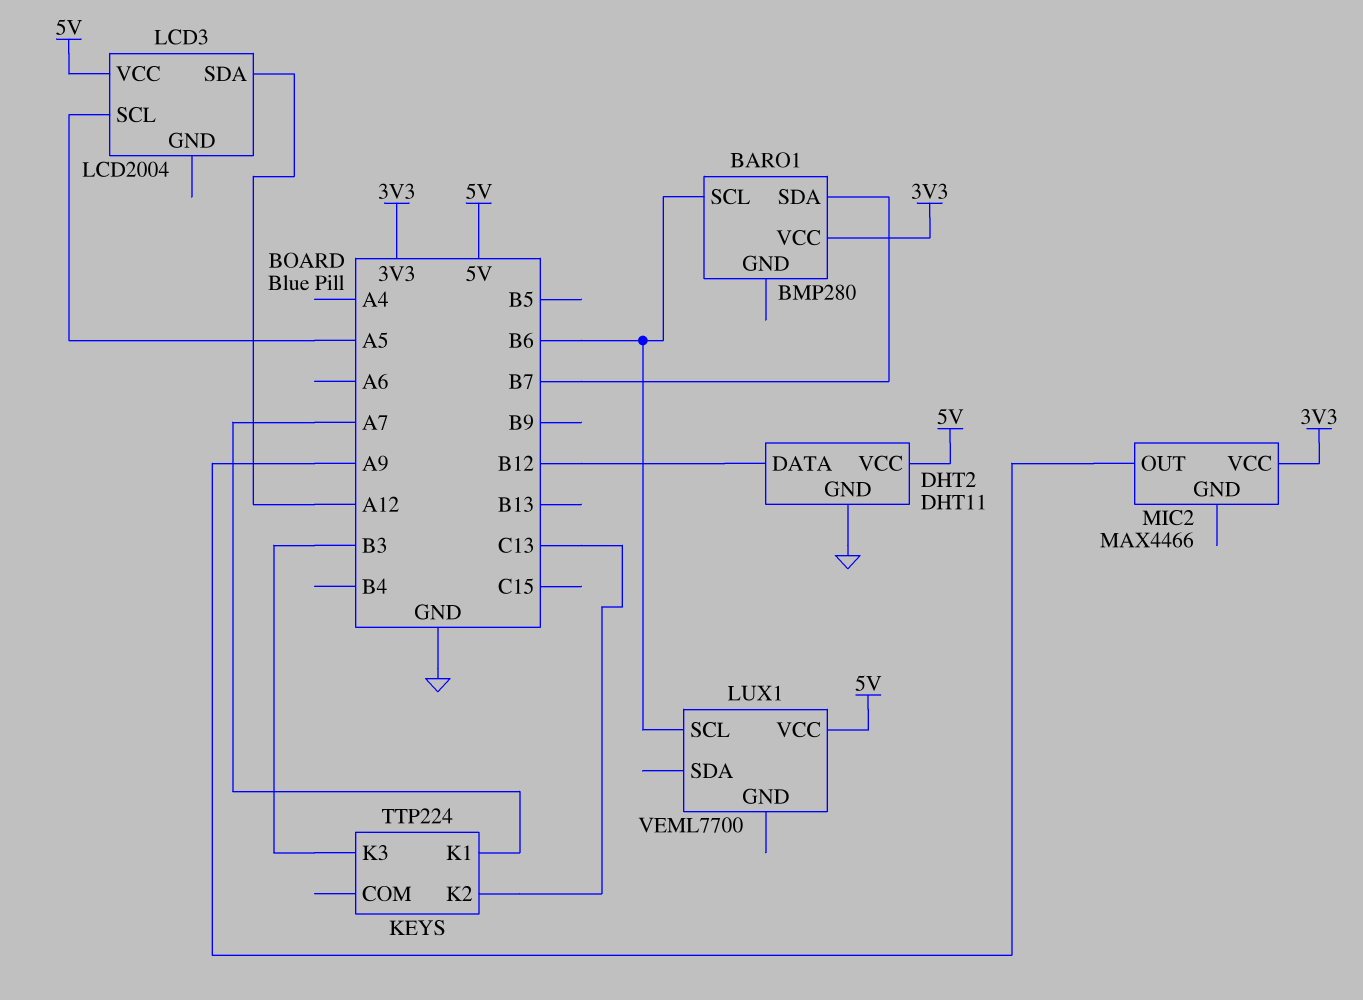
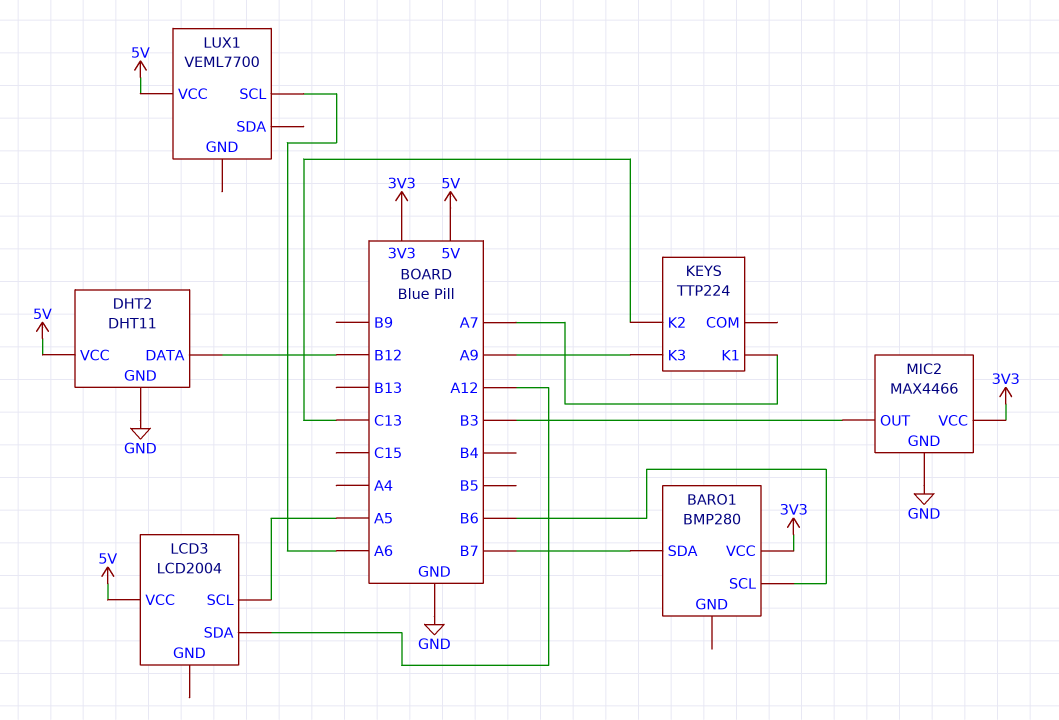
KEYS pin K3: B3 -> A9
LUX1 pin SCL: B6 -> A6
MIC2 pin GND: none -> GND
MIC2 pin OUT: A9 -> B3

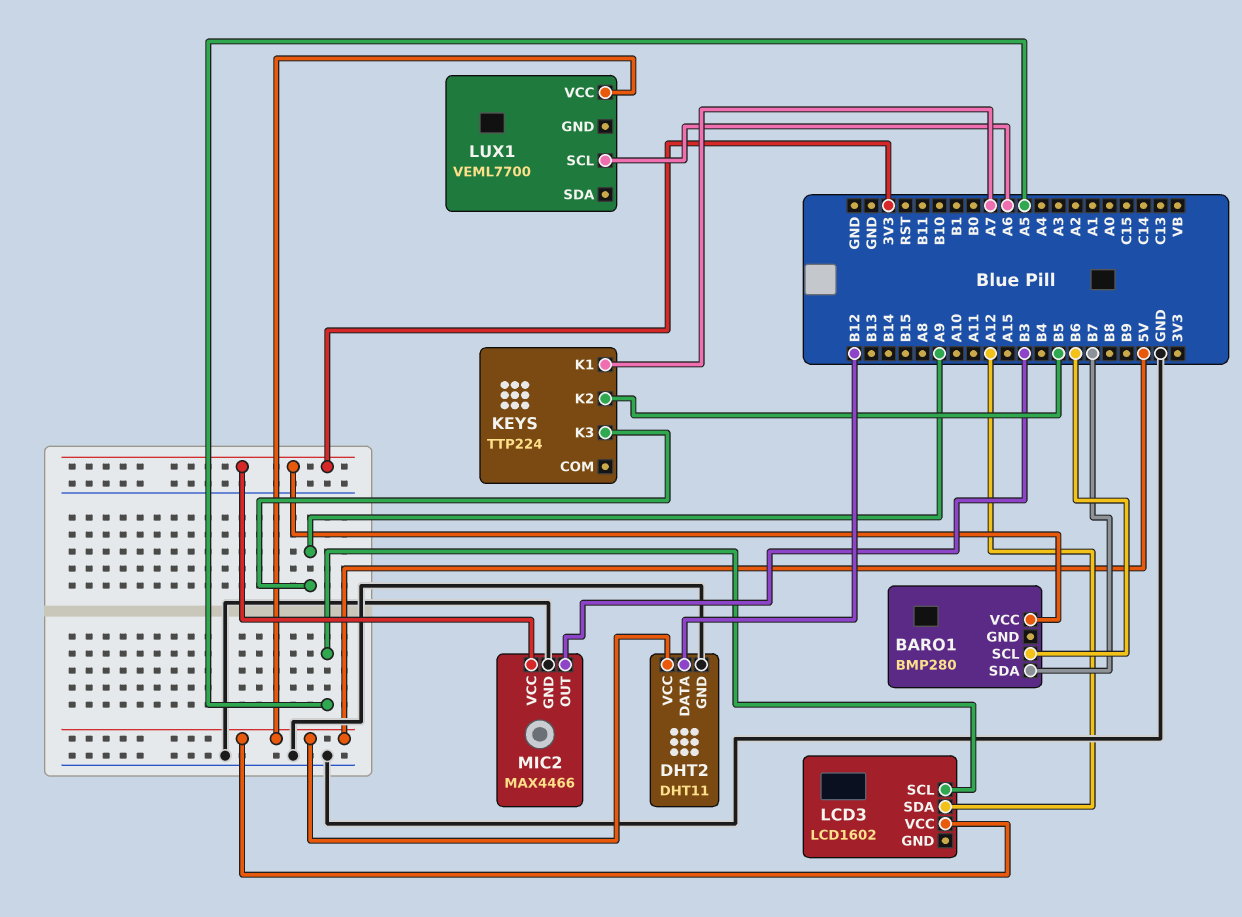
KEYS pin K2: C13 -> B5
LCD3: LCD2004 -> LCD1602

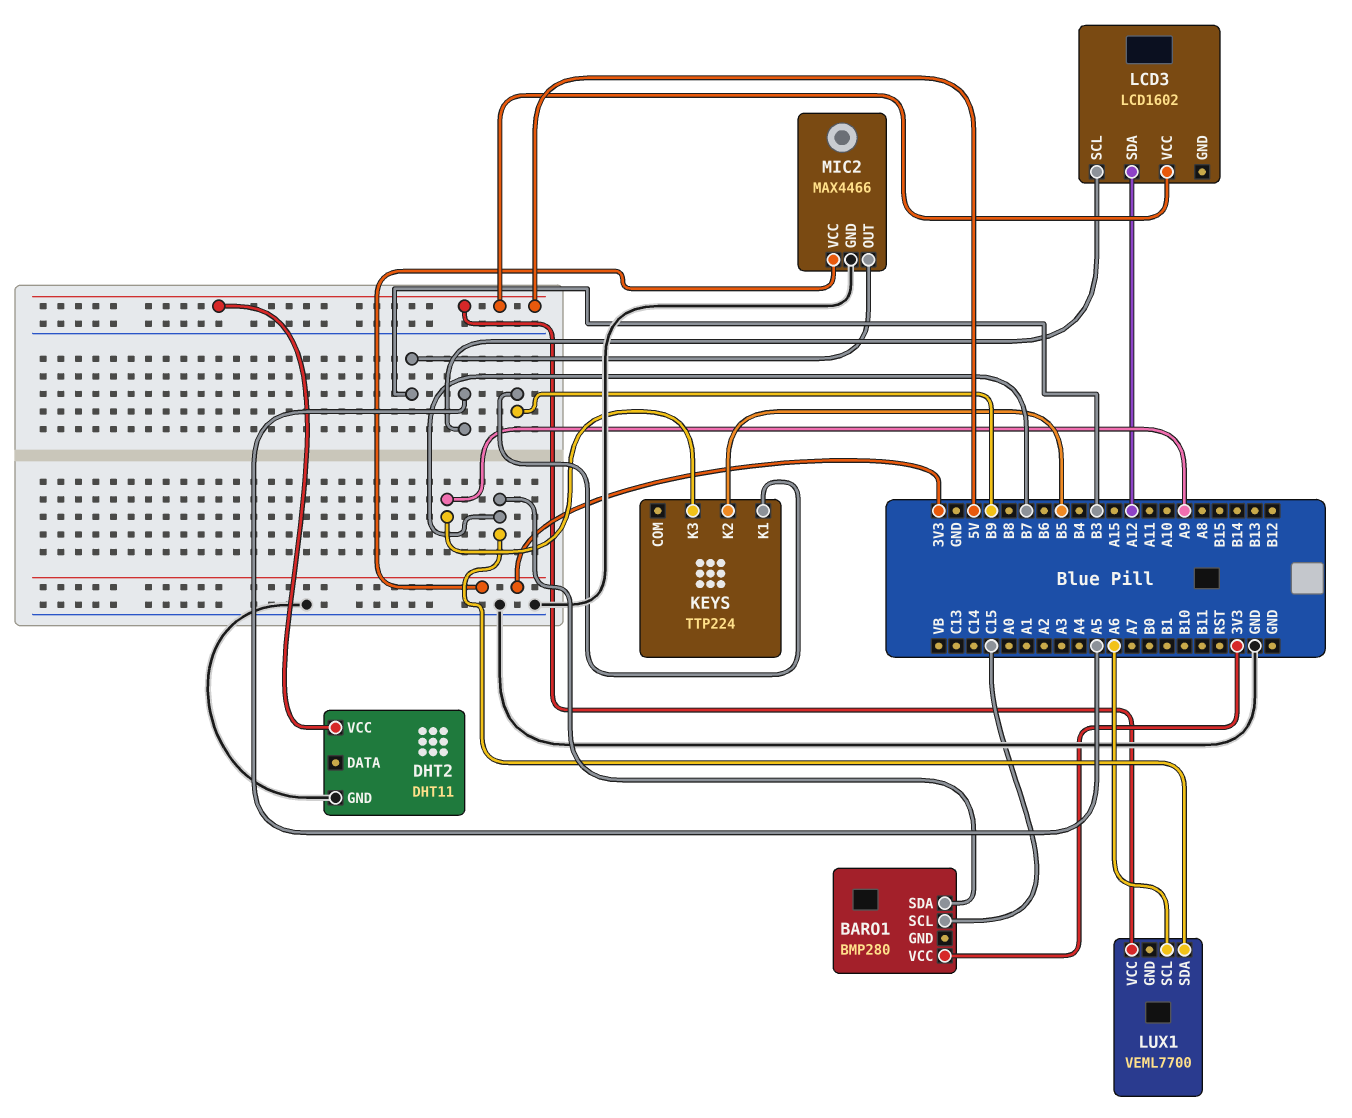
BARO1 pin SCL: B6 -> C15
DHT2 pin DATA: B12 -> none
KEYS pin K1: A7 -> B9
LUX1 pin SDA: none -> B7

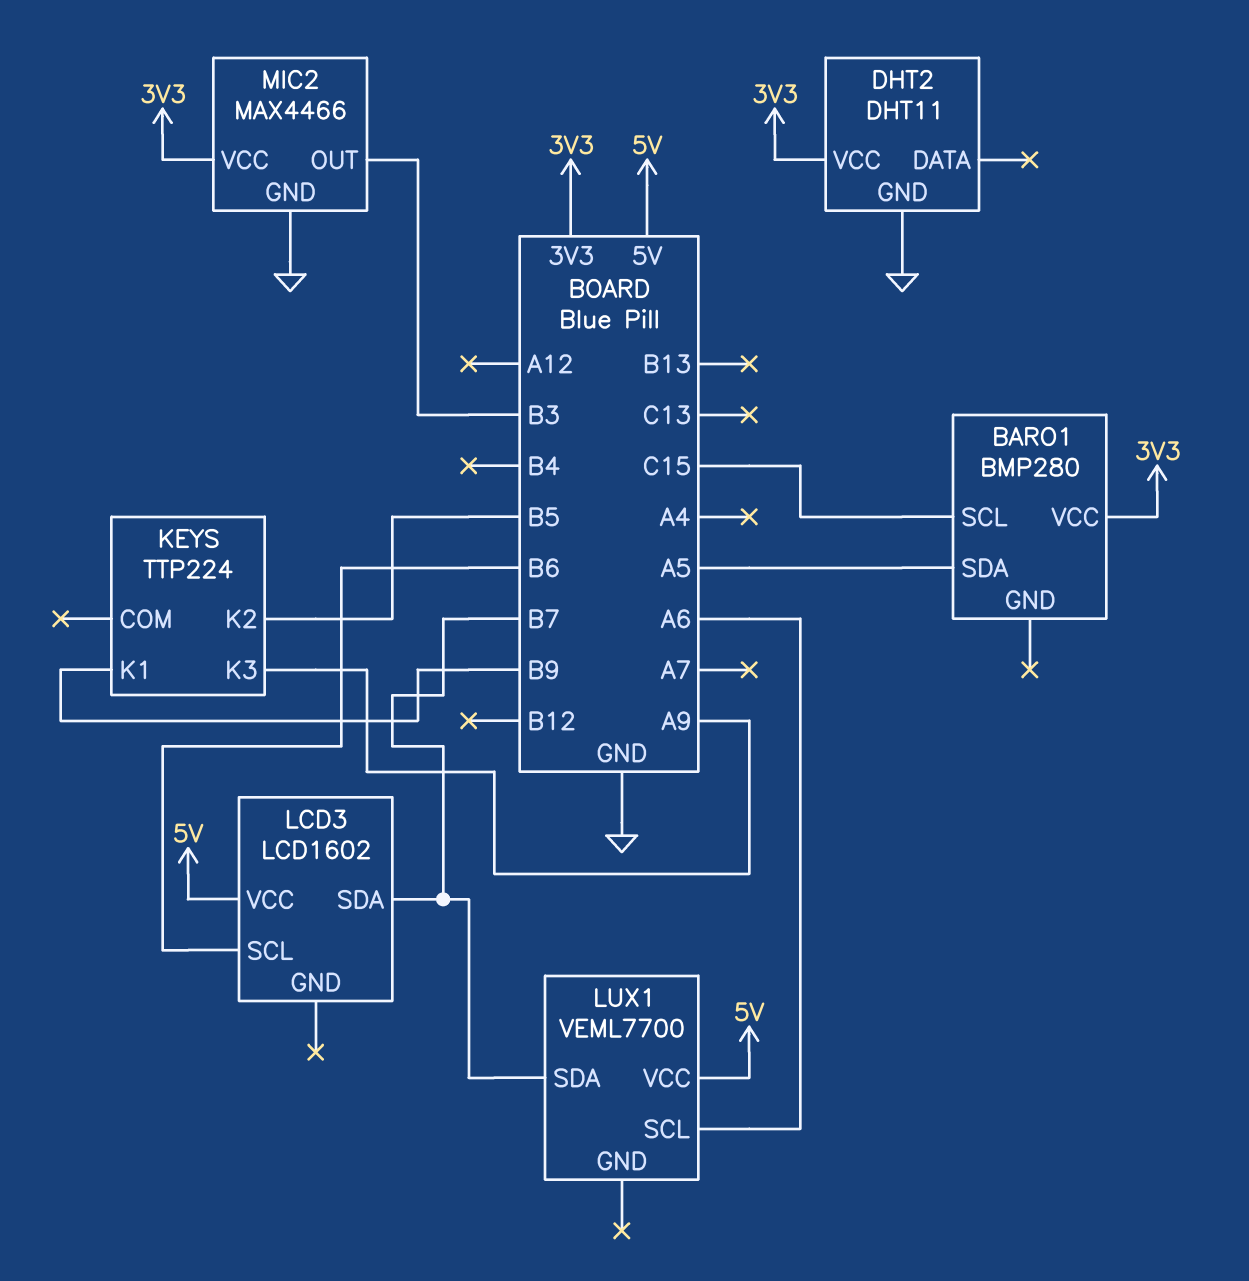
BARO1 pin SDA: B7 -> A5
DHT2 pin VCC: 5V -> 3V3
LCD3 pin SCL: A5 -> B6
LCD3 pin SDA: A12 -> B7

